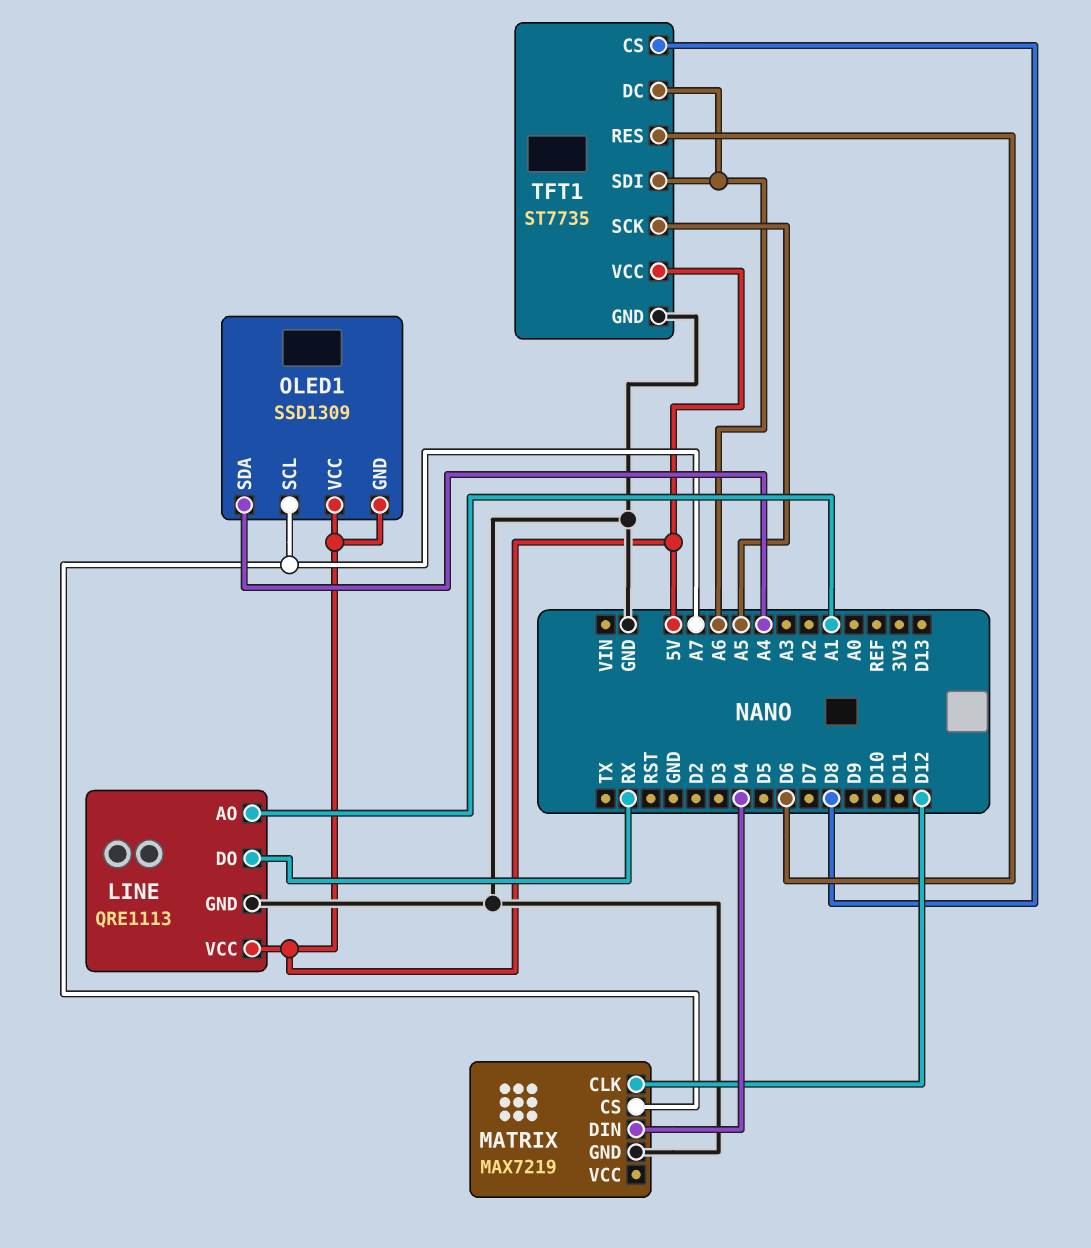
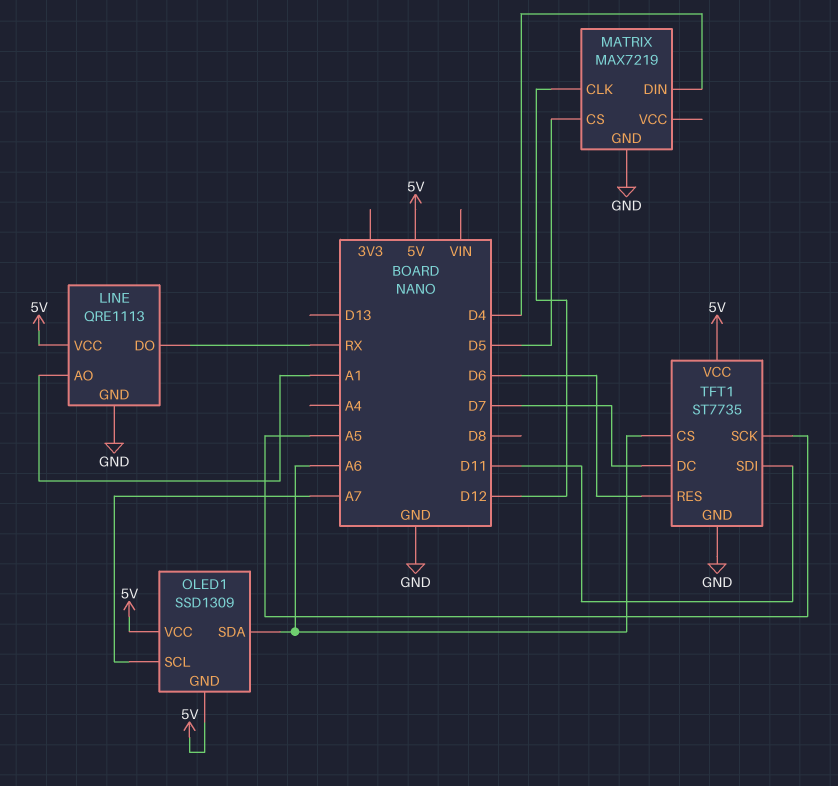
MATRIX pin CS: A7 -> D5
OLED1 pin SDA: A4 -> A6
TFT1 pin CS: D8 -> A6
TFT1 pin DC: A6 -> D7
TFT1 pin SDI: A6 -> D11

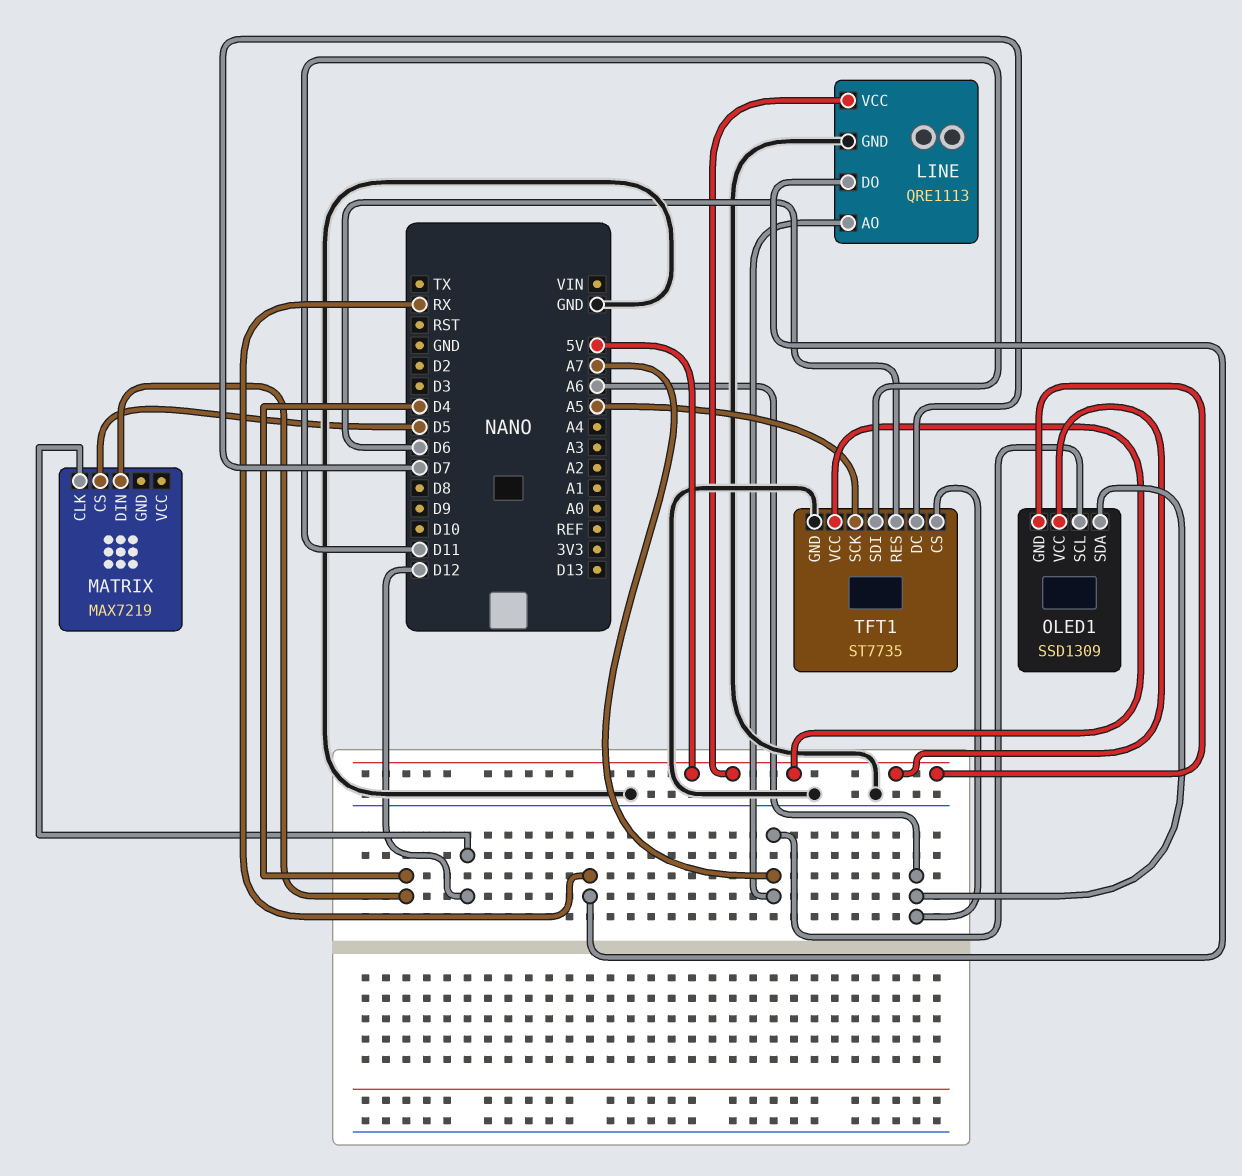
LINE pin AO: A1 -> A7
MATRIX pin GND: GND -> none

